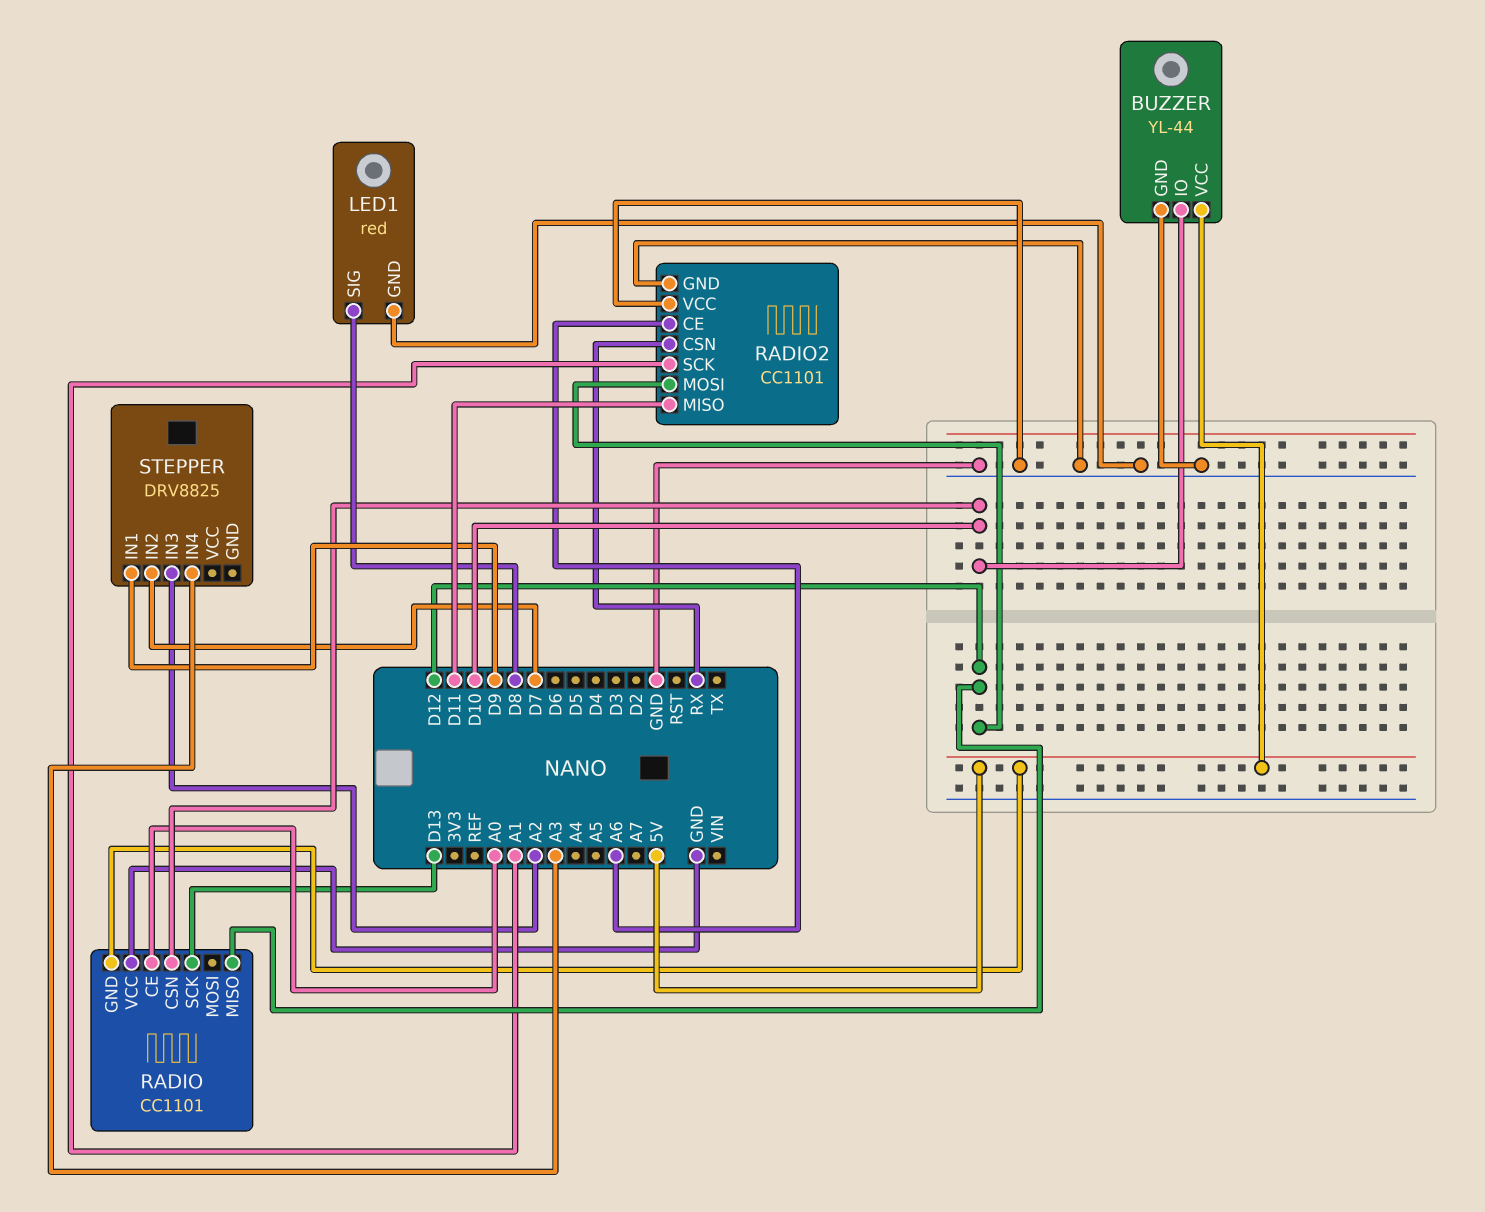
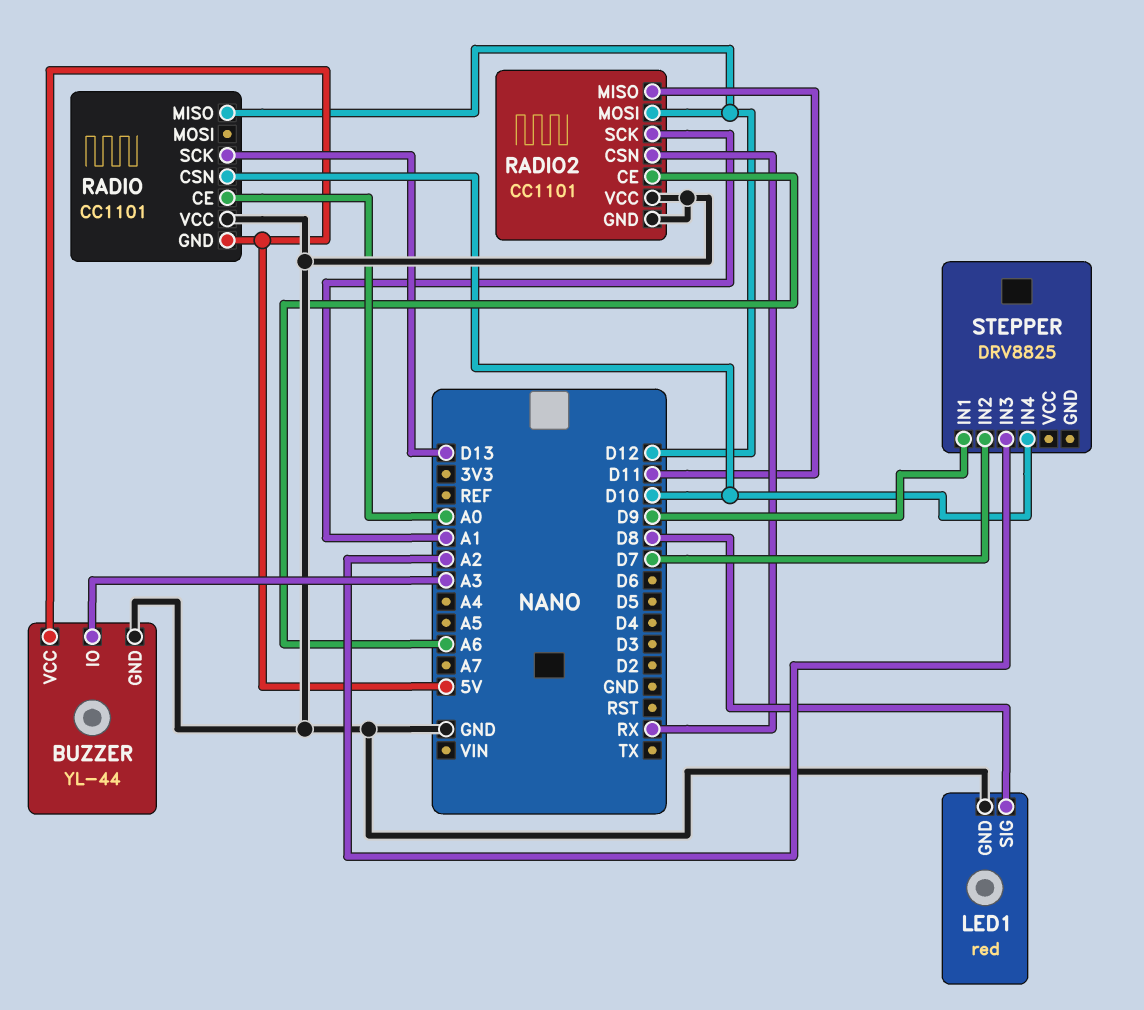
BUZZER pin IO: D10 -> A3
STEPPER pin IN4: A3 -> D10

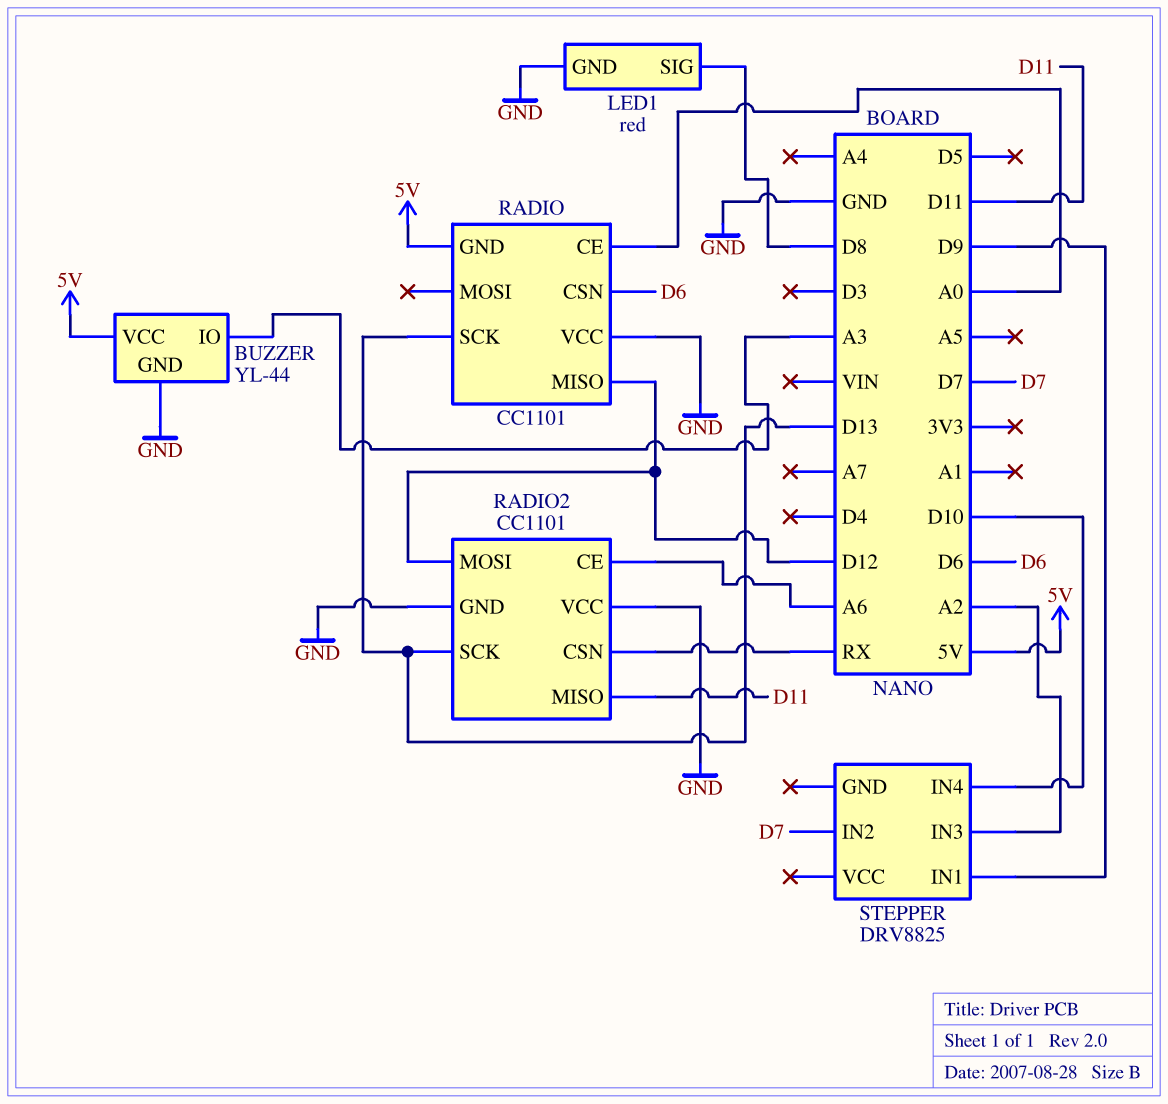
RADIO pin CSN: D10 -> D6
RADIO2 pin SCK: A1 -> D13

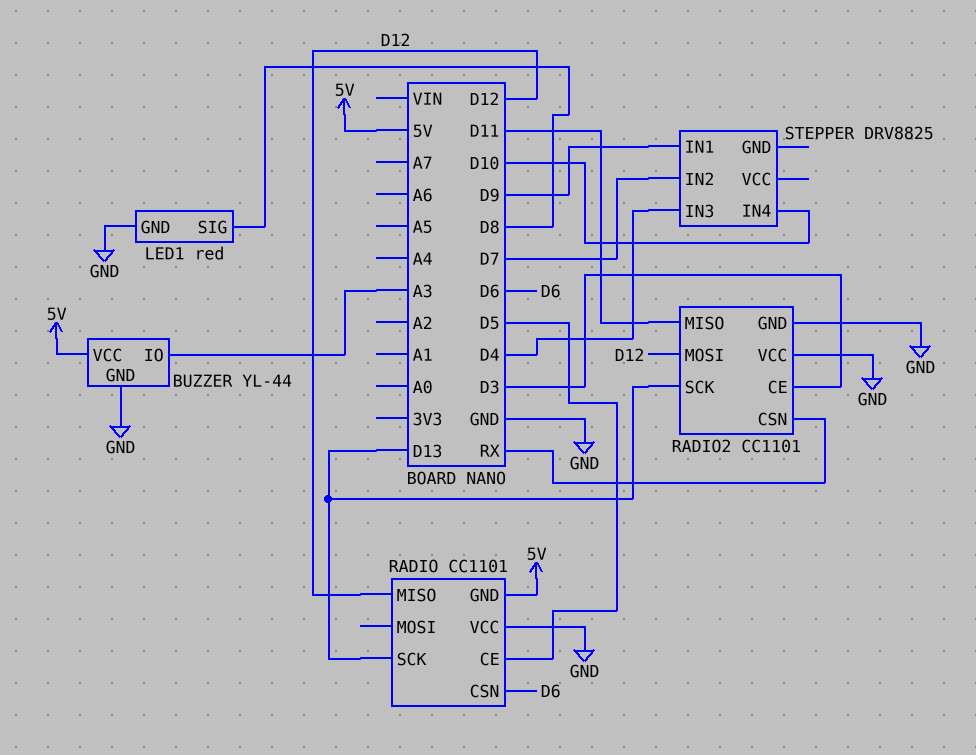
RADIO pin CE: A0 -> D5
RADIO2 pin CE: A6 -> D3
STEPPER pin IN3: A2 -> D4

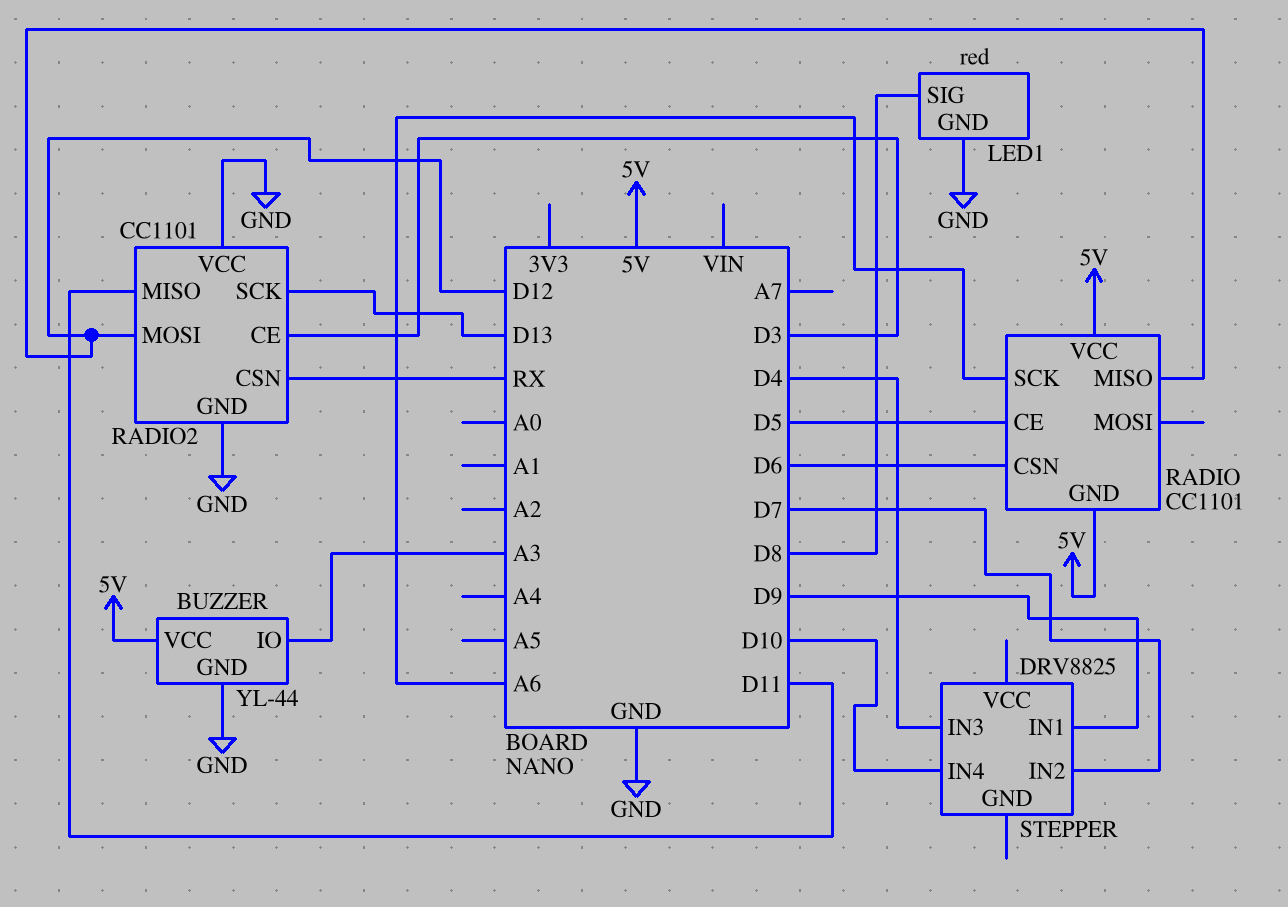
RADIO pin SCK: D13 -> A6
RADIO pin VCC: GND -> 5V

